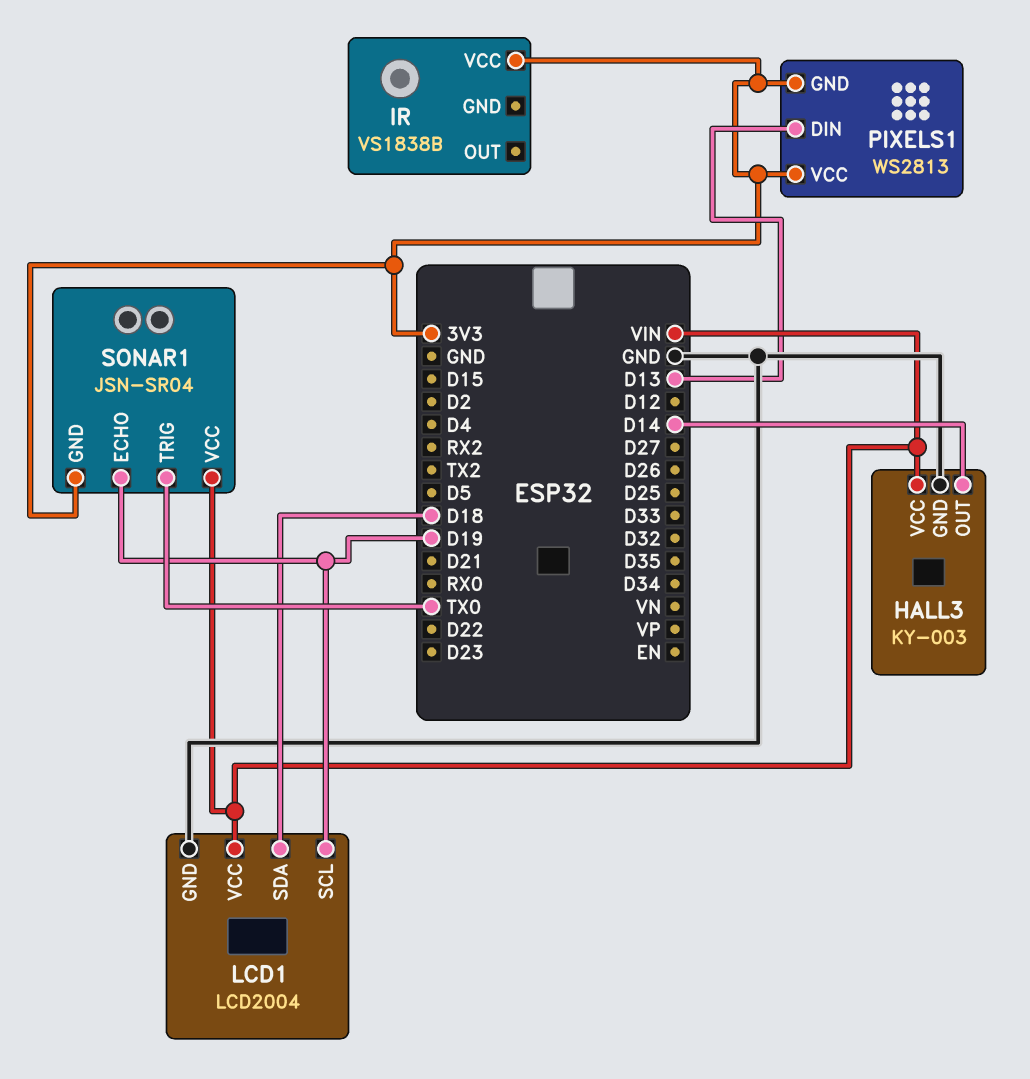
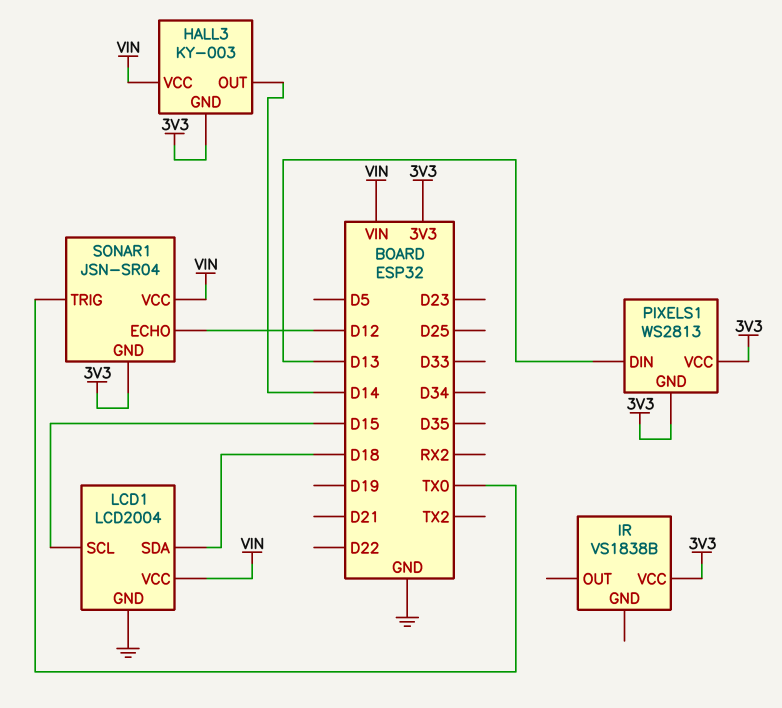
HALL3 pin GND: GND -> 3V3
LCD1 pin SCL: D19 -> D15
SONAR1 pin ECHO: D19 -> D12

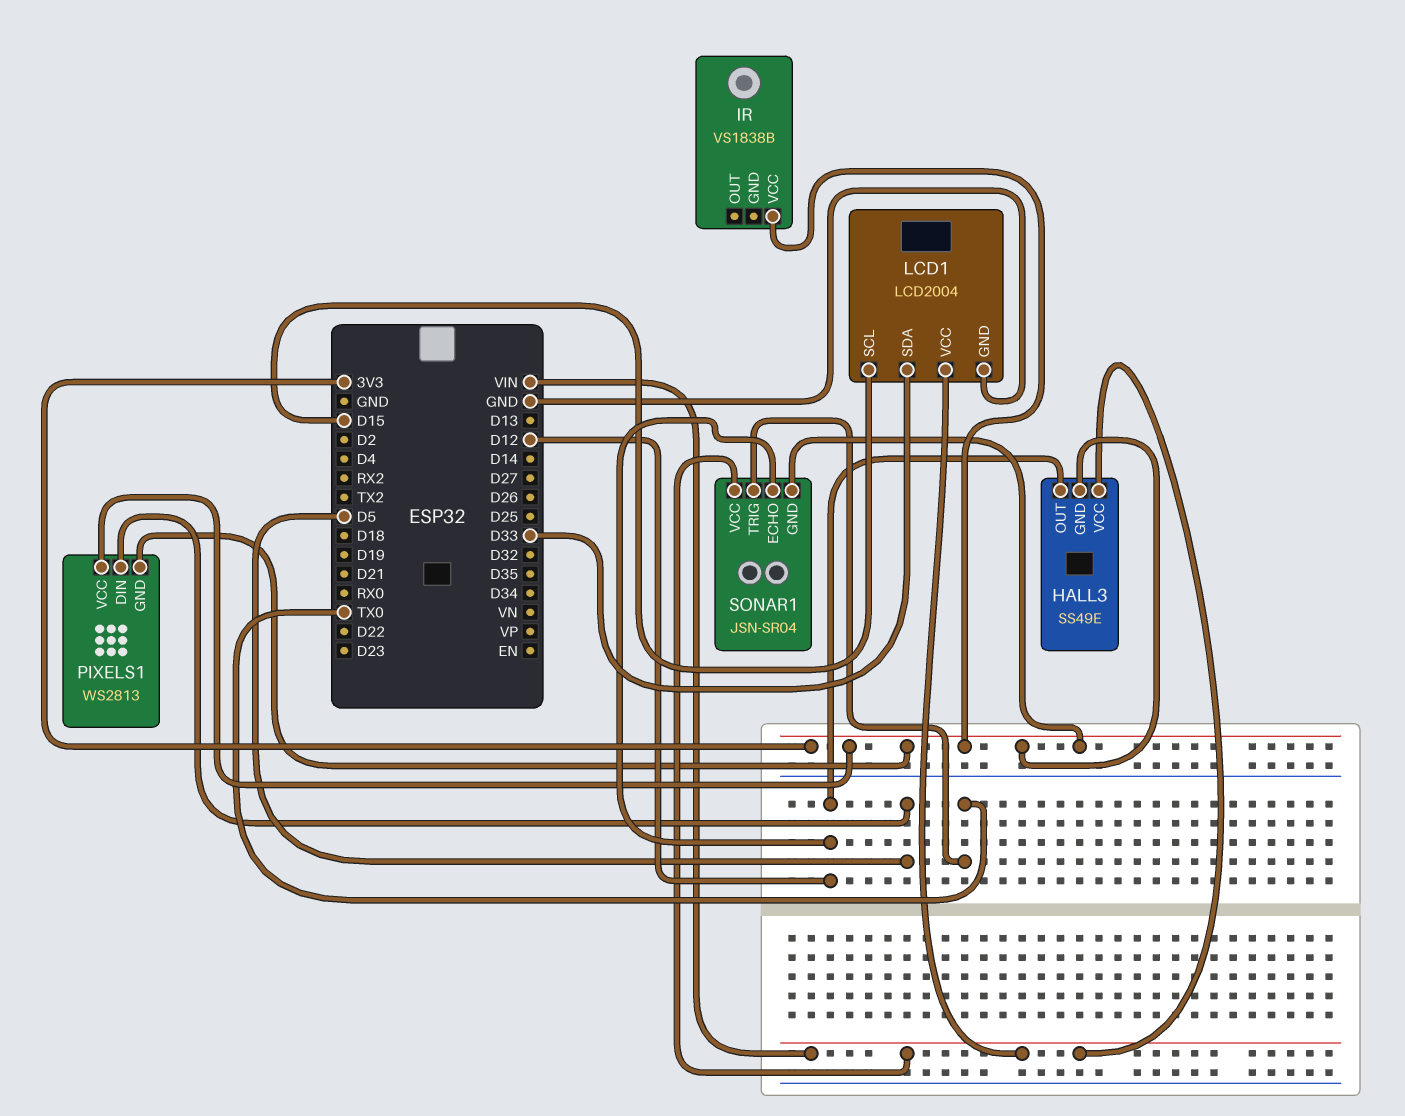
HALL3: KY-003 -> SS49E
HALL3 pin OUT: D14 -> D12
LCD1 pin SDA: D18 -> D33
PIXELS1 pin DIN: D13 -> D5

